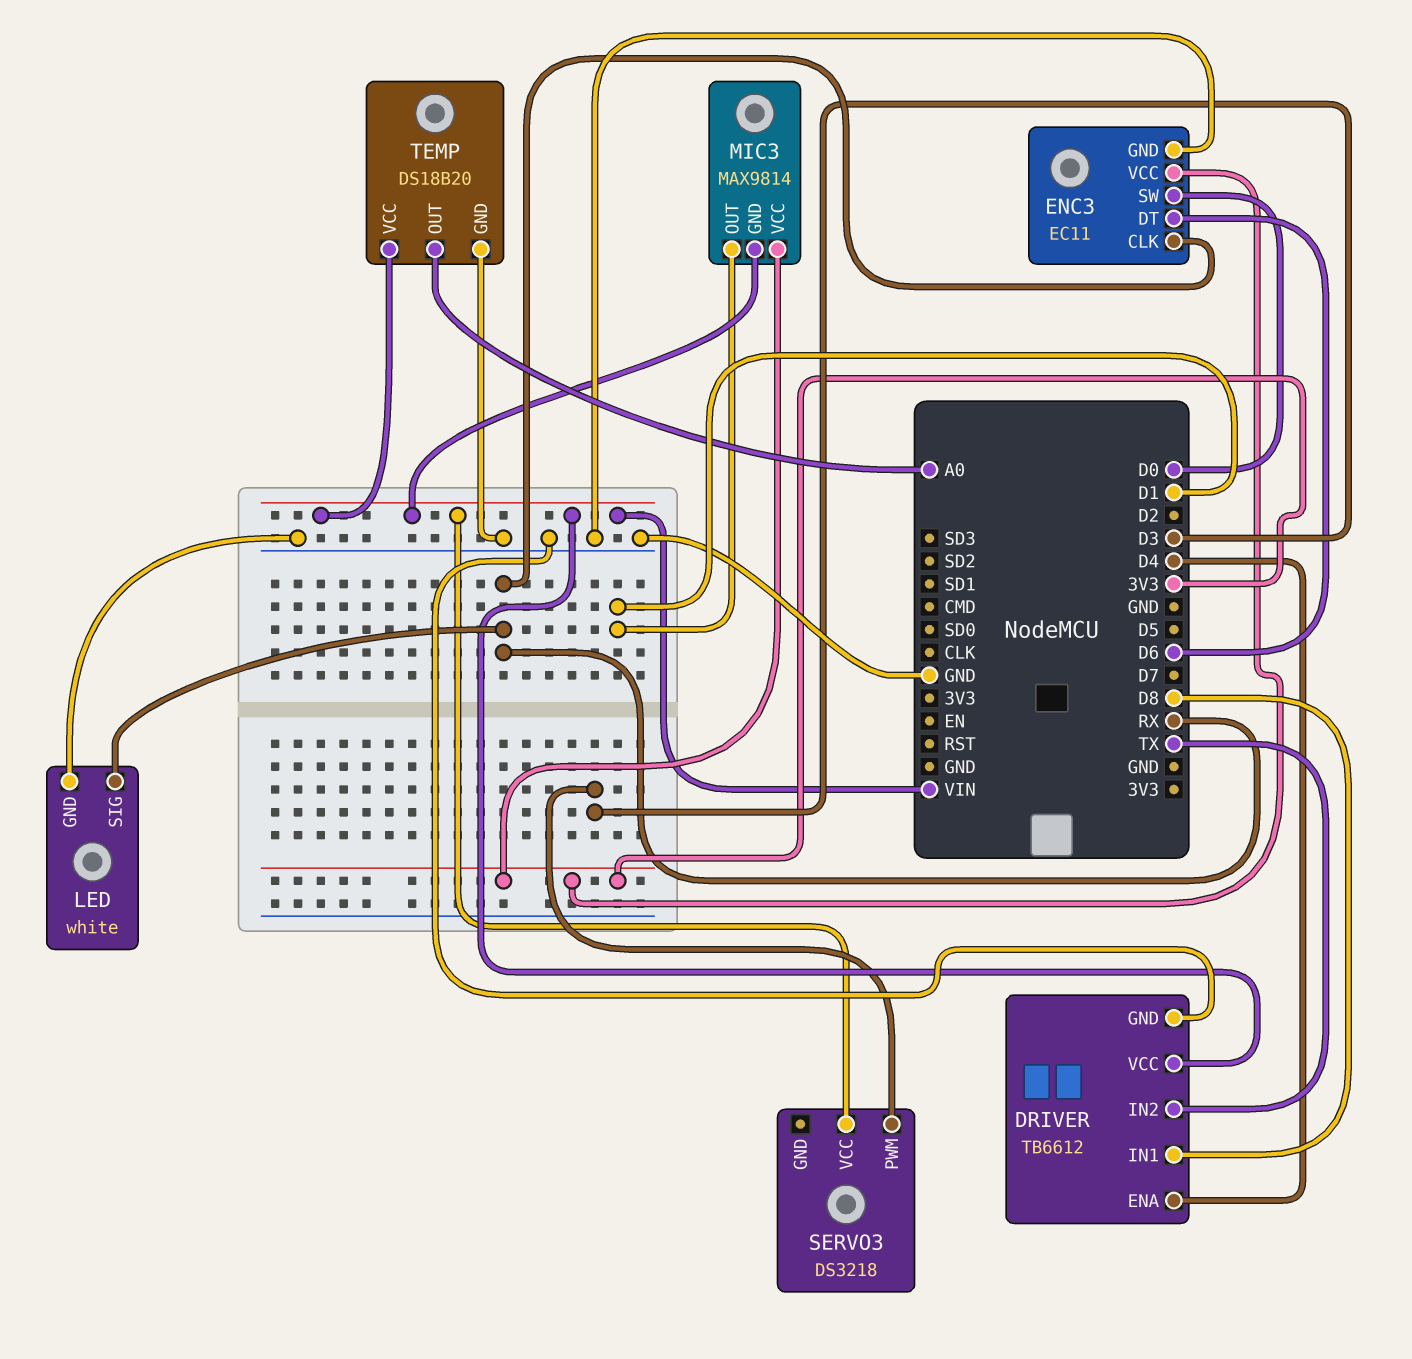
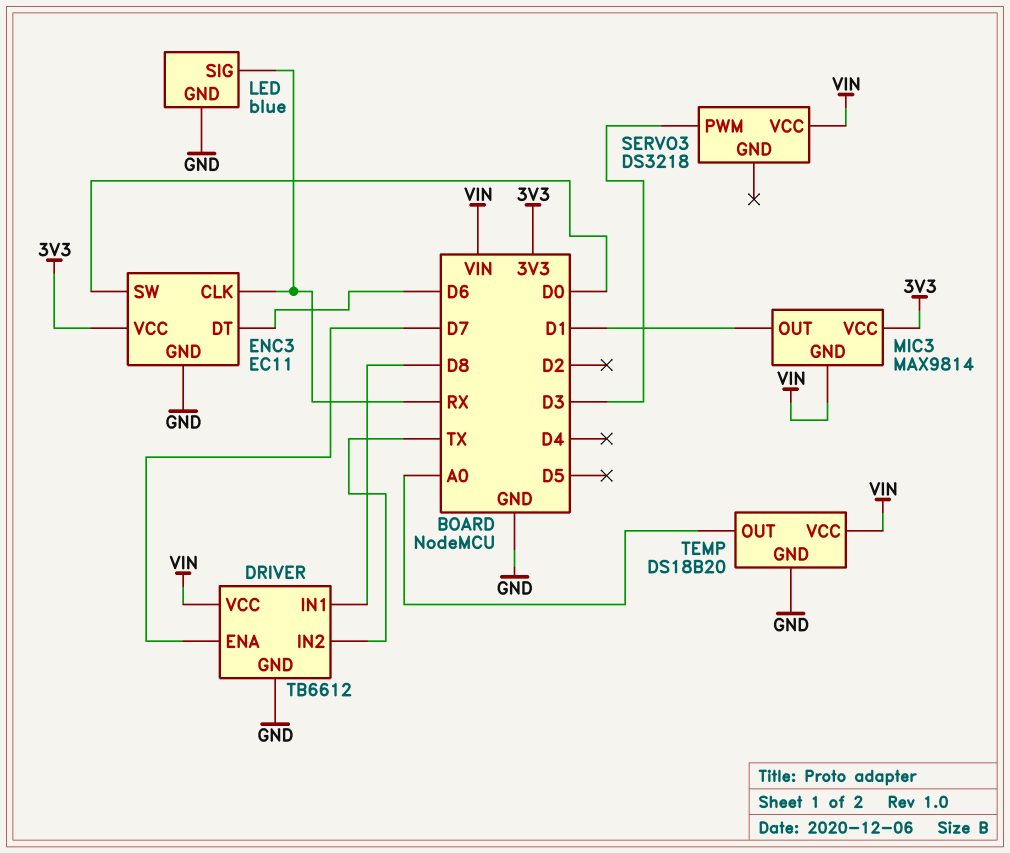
DRIVER pin ENA: D4 -> D7
LED: white -> blue

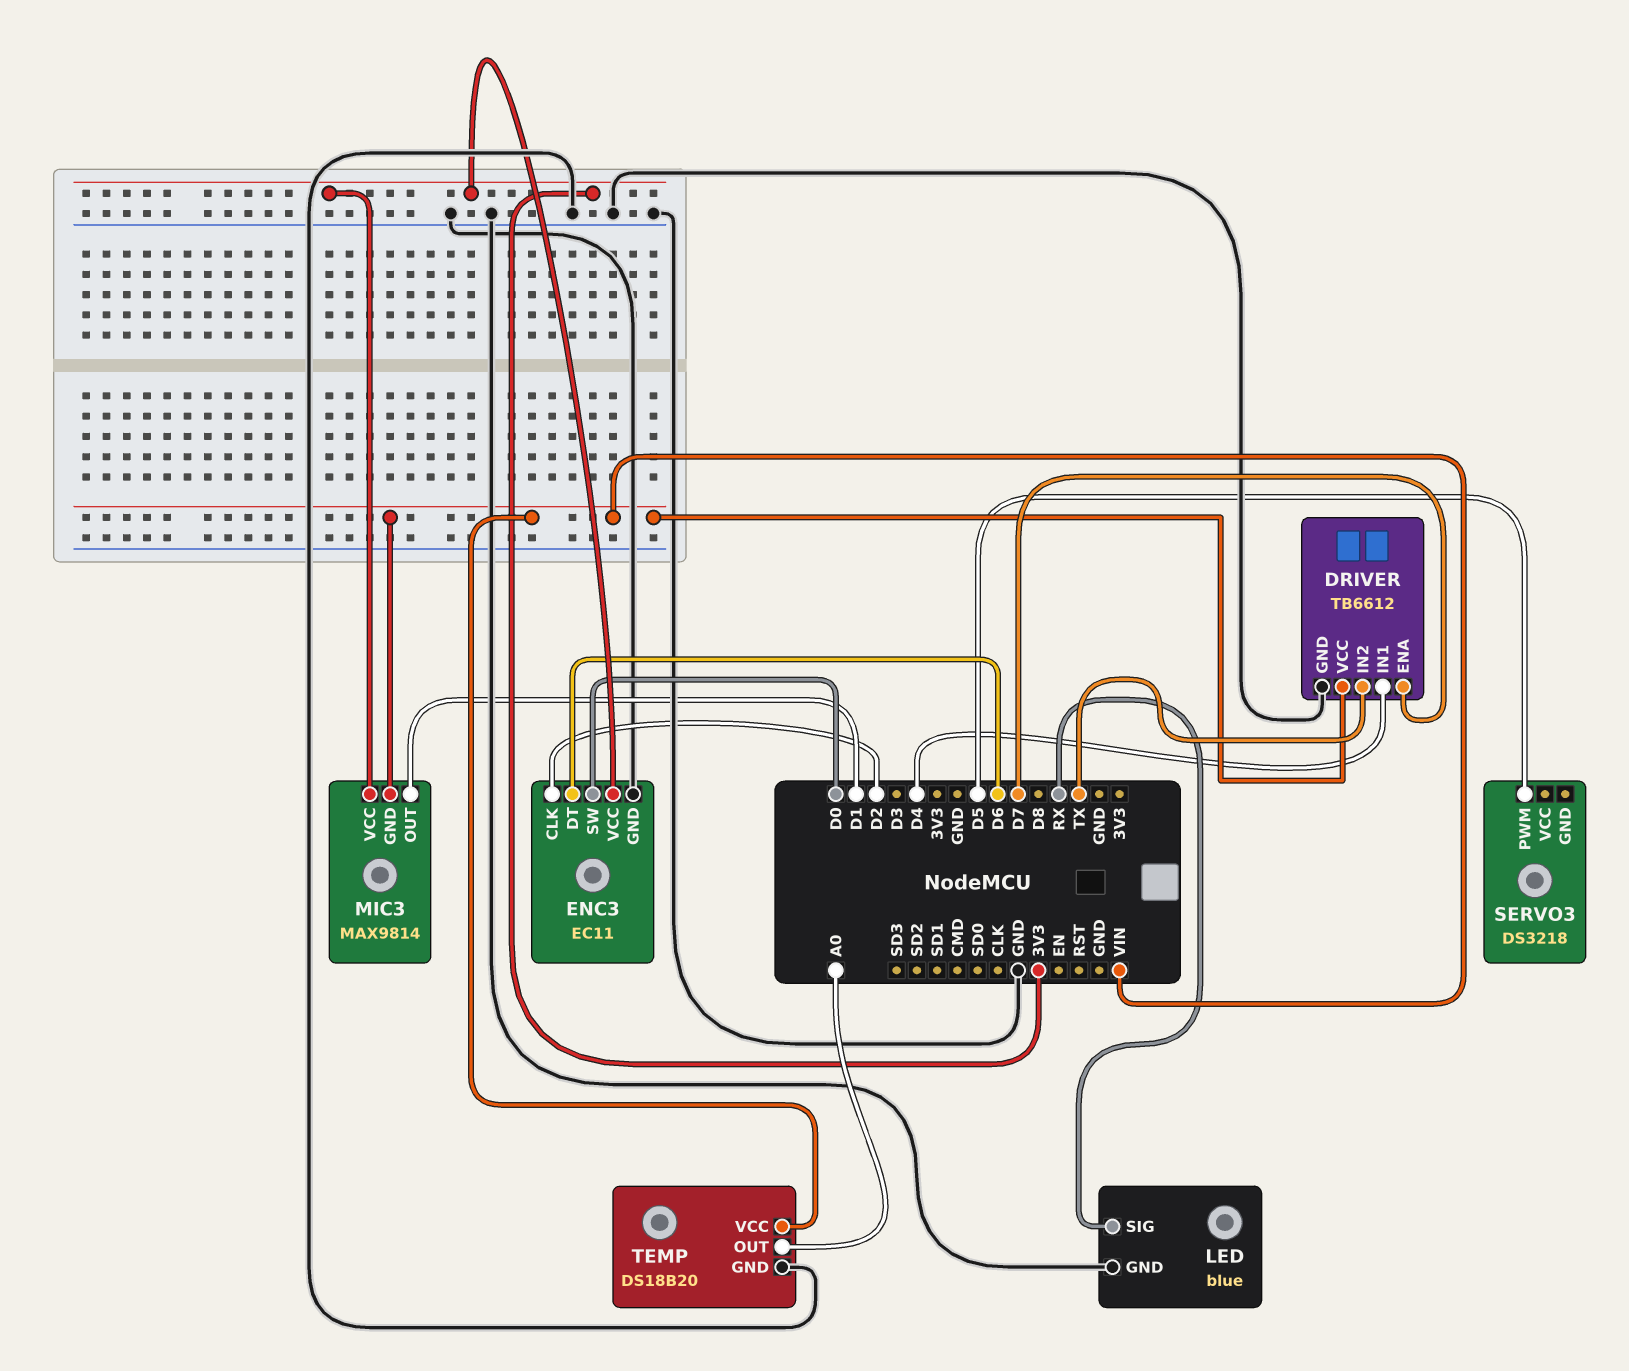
DRIVER pin IN1: D8 -> D4
ENC3 pin CLK: RX -> D2
SERVO3 pin PWM: D3 -> D5
SERVO3 pin VCC: VIN -> none

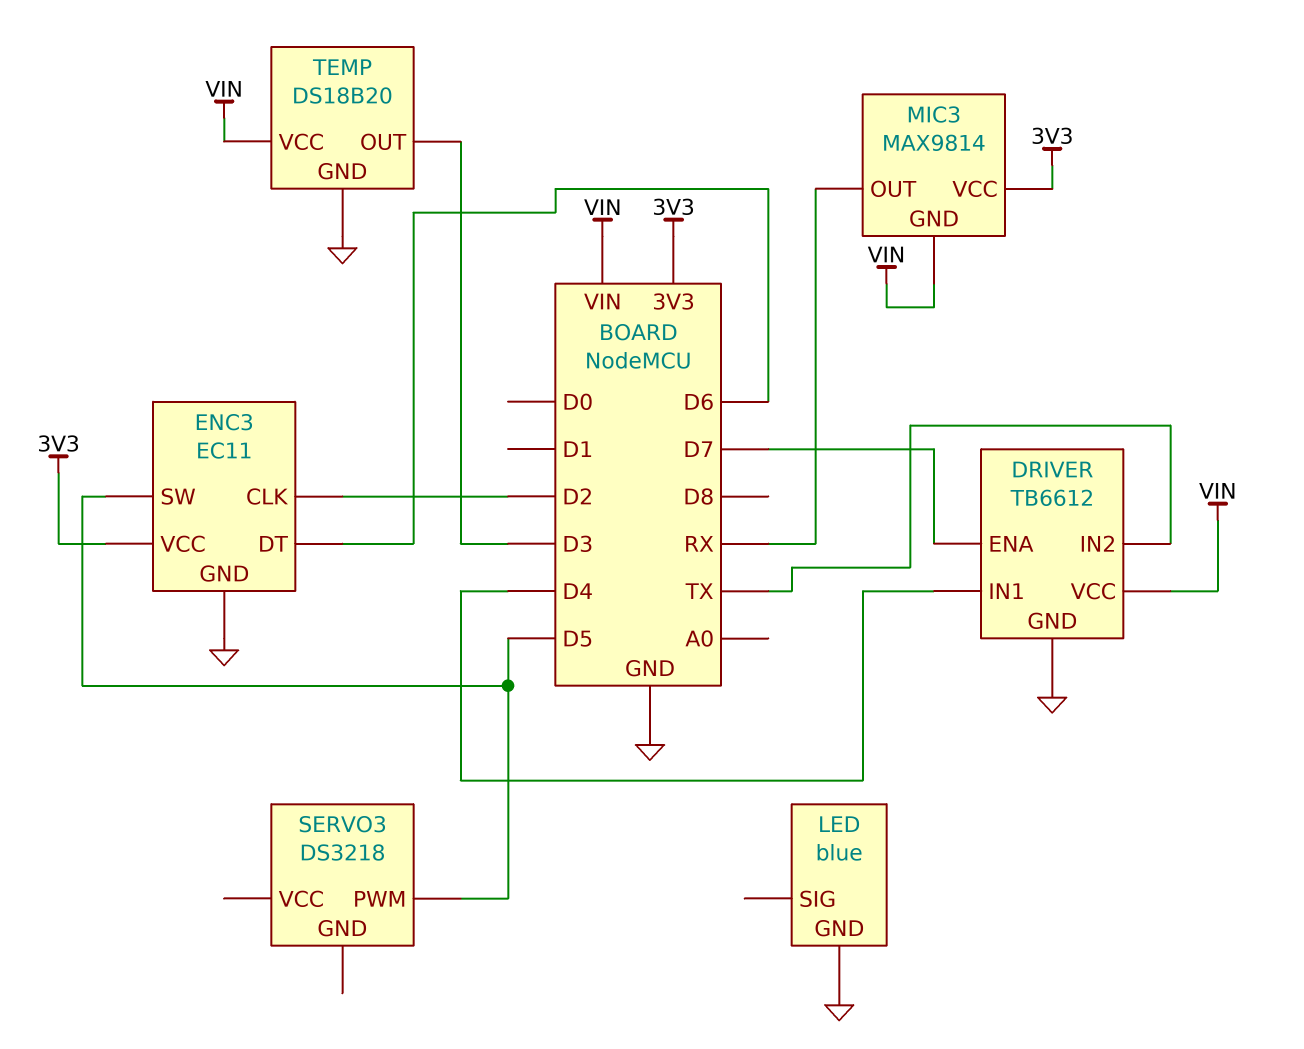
ENC3 pin SW: D0 -> D5
LED pin SIG: RX -> none
MIC3 pin OUT: D1 -> RX
TEMP pin OUT: A0 -> D3

